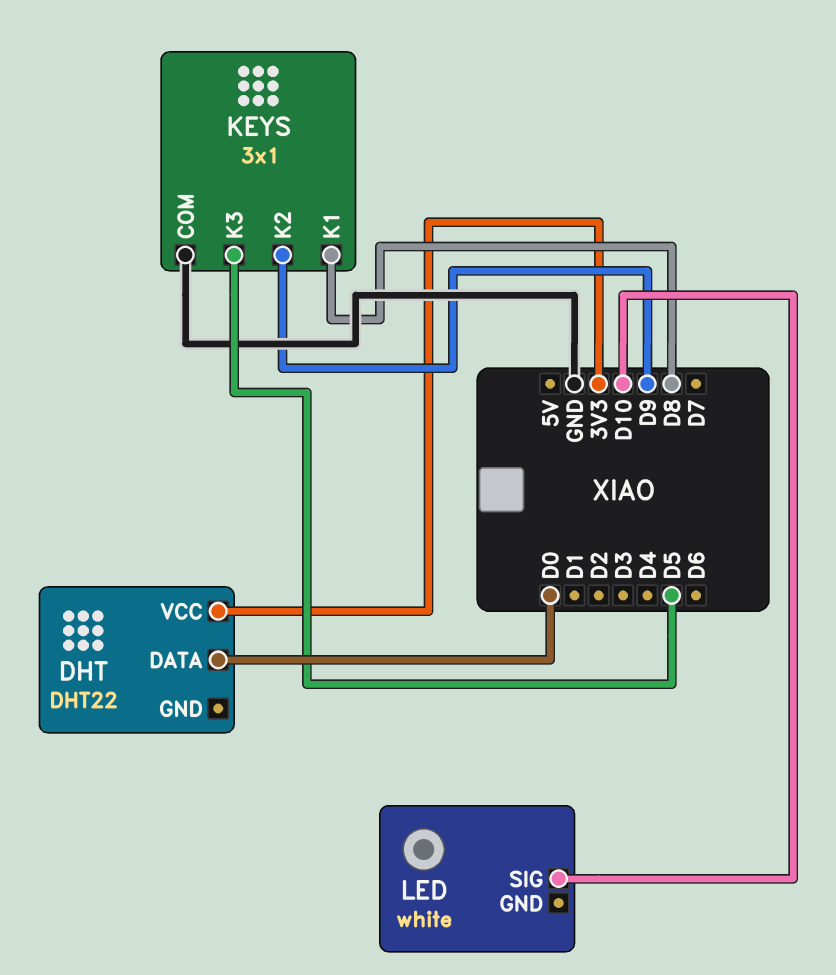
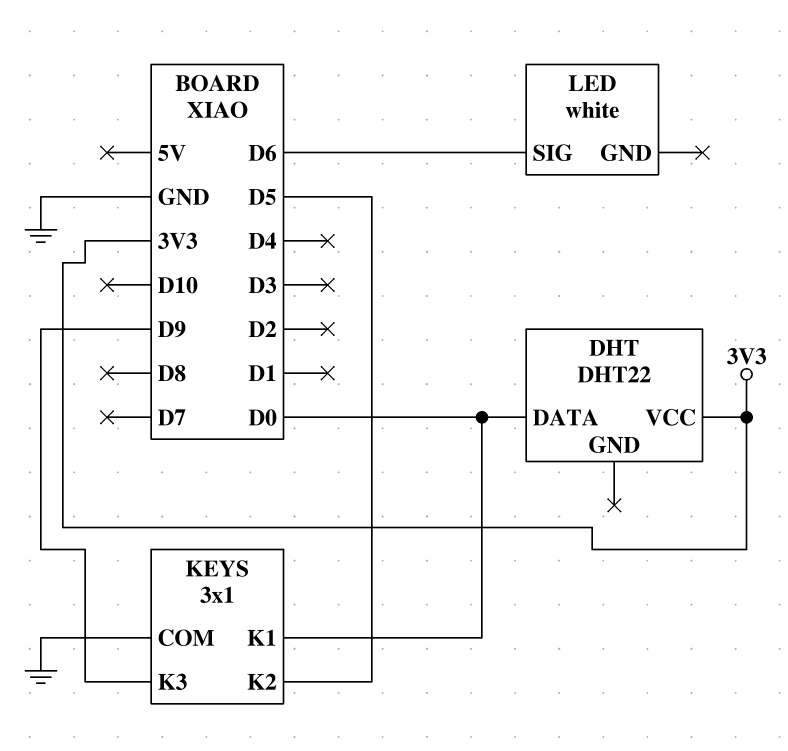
KEYS pin K1: D8 -> D0
KEYS pin K2: D9 -> D5
KEYS pin K3: D5 -> D9
LED pin SIG: D10 -> D6

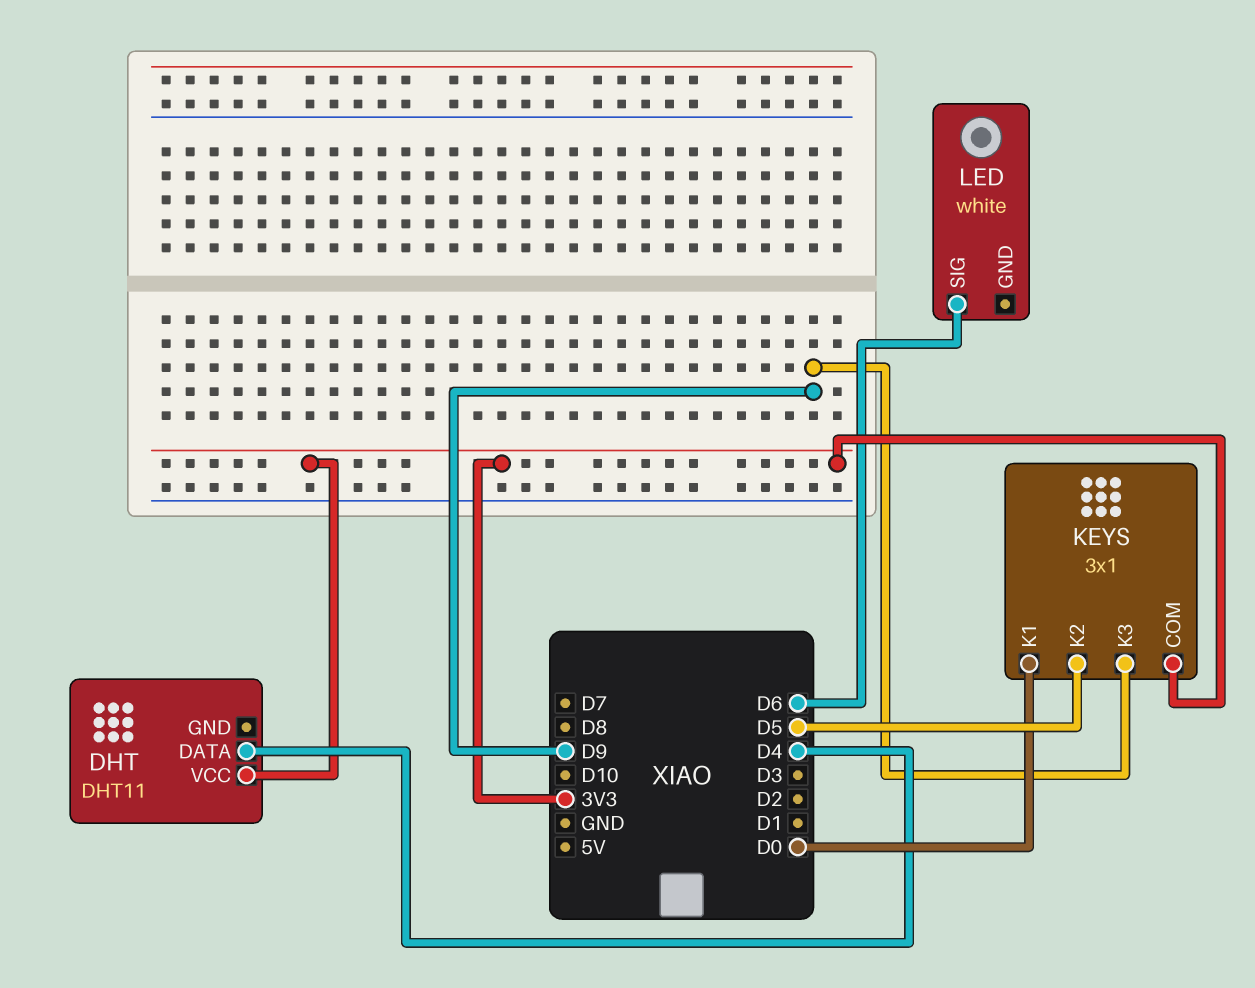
DHT: DHT22 -> DHT11
DHT pin DATA: D0 -> D4
KEYS pin COM: GND -> 3V3

